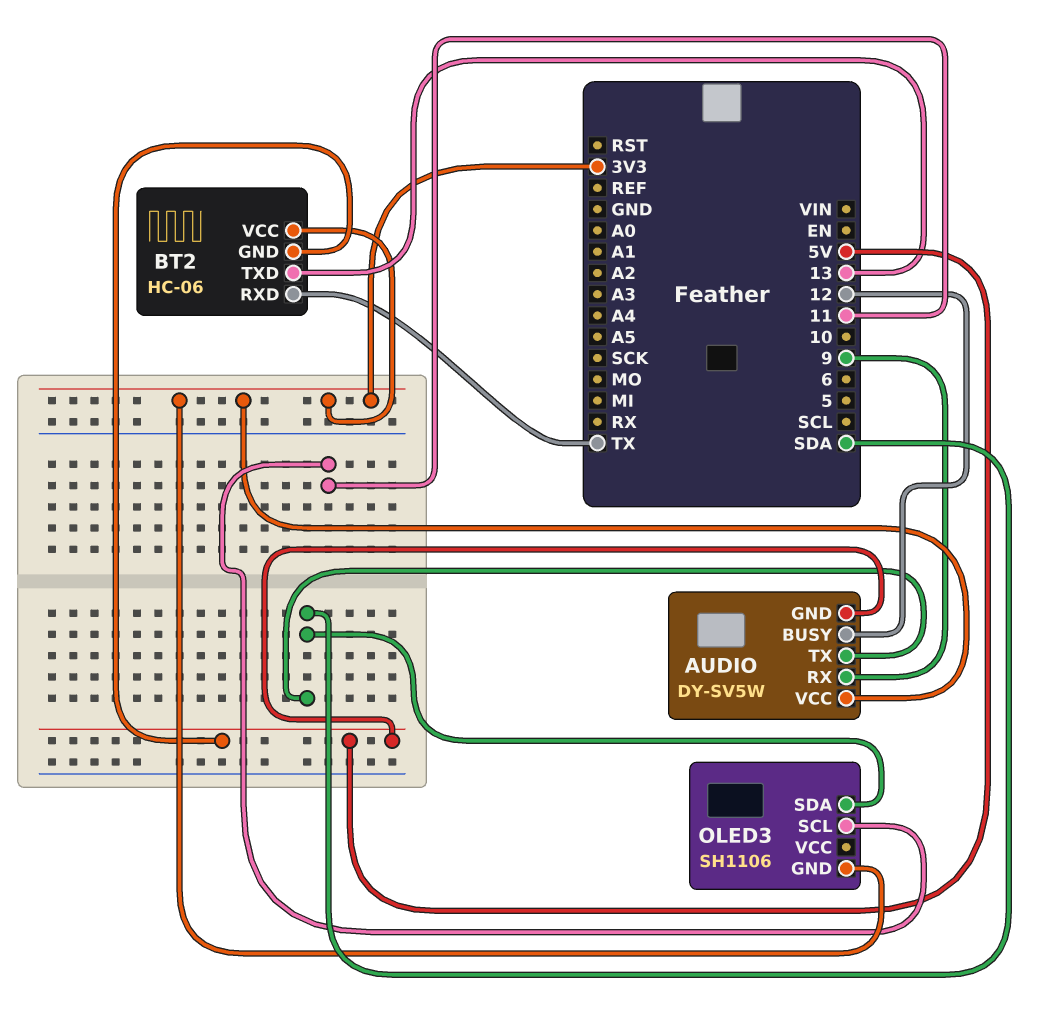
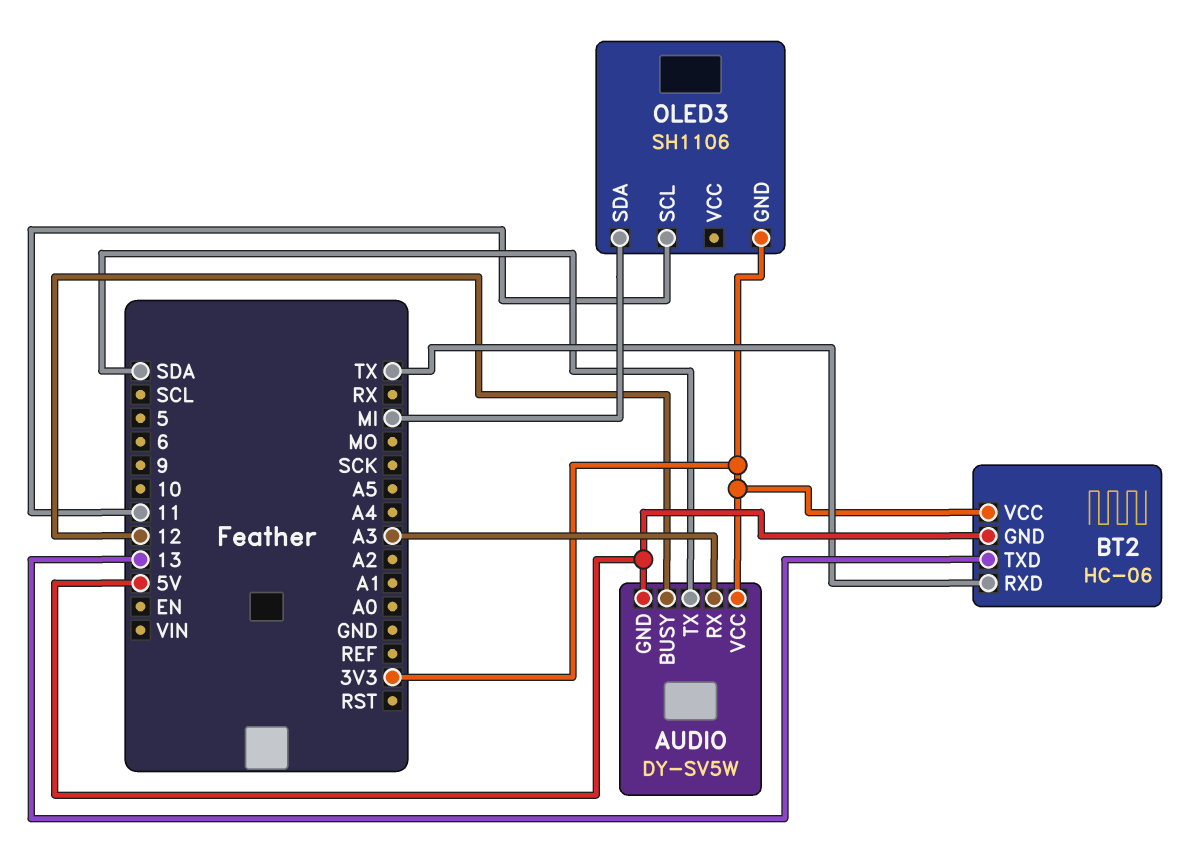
AUDIO pin RX: 9 -> A3
OLED3 pin SDA: SDA -> MI

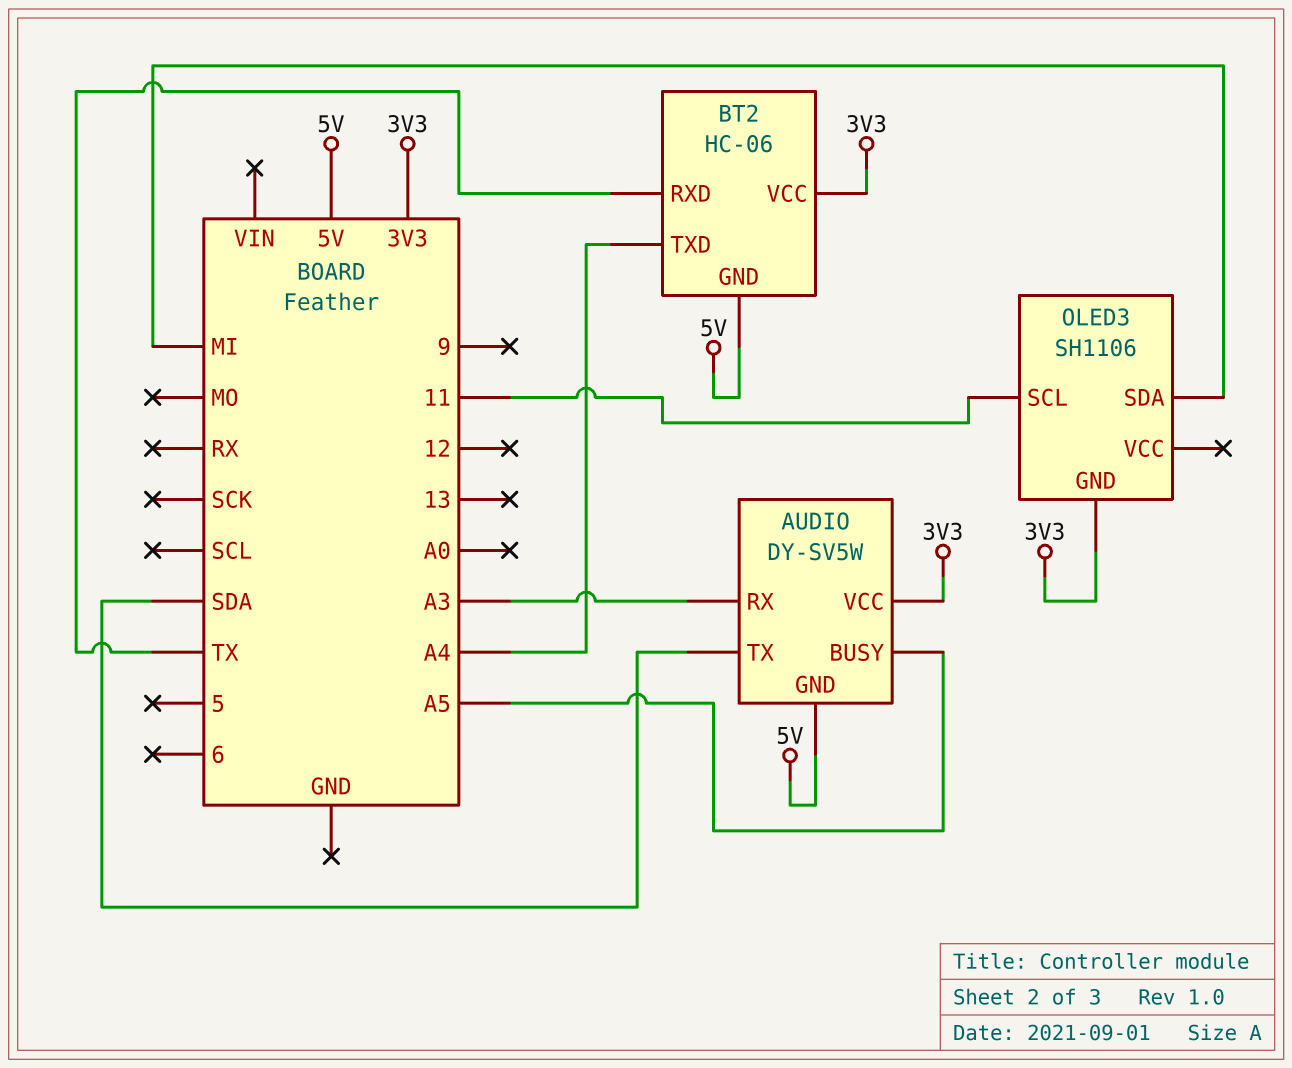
AUDIO pin BUSY: 12 -> A5
BT2 pin TXD: 13 -> A4

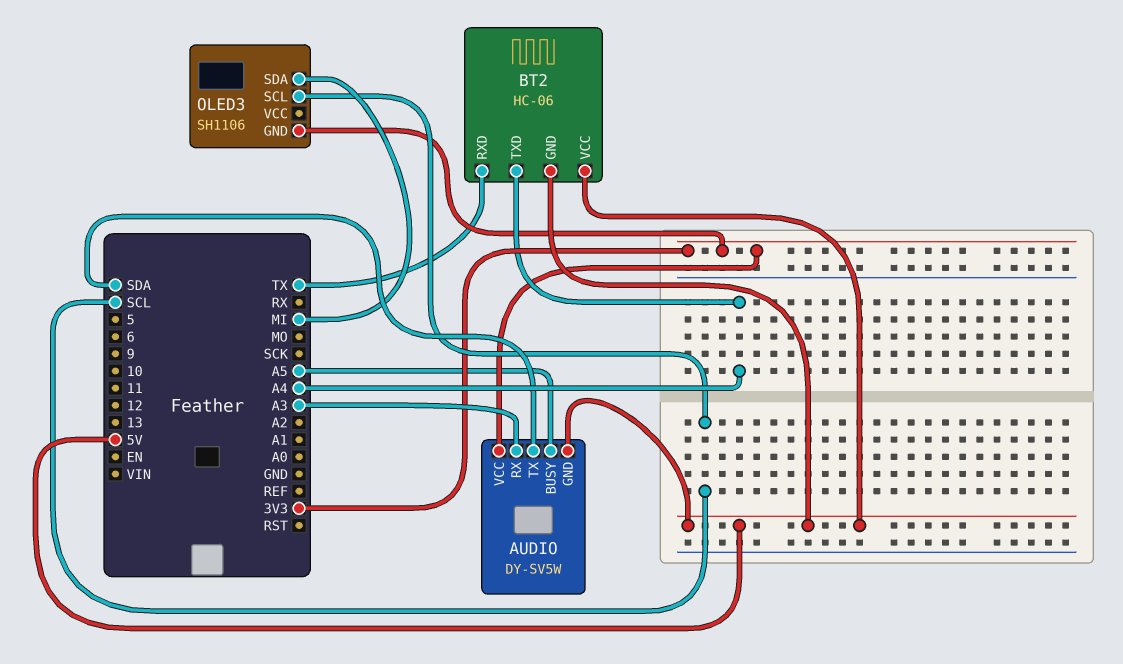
BT2 pin VCC: 3V3 -> 5V
OLED3 pin SCL: 11 -> SCL

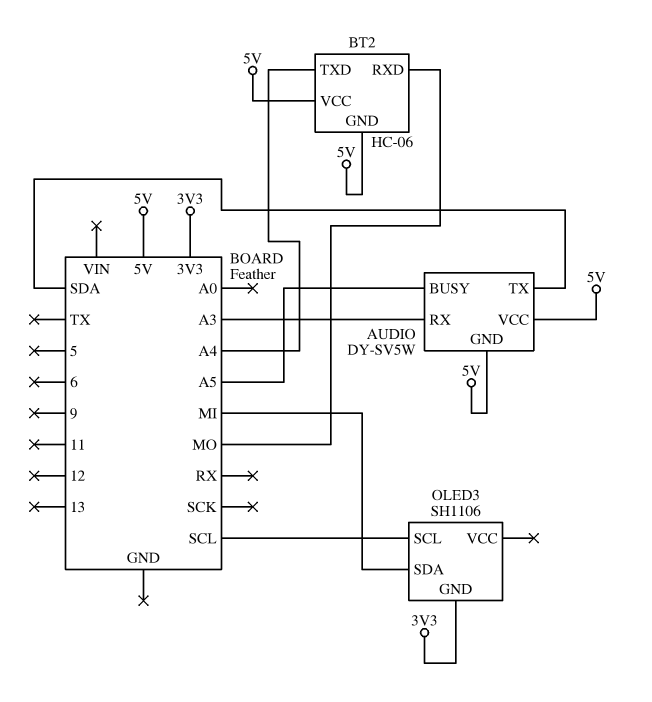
AUDIO pin VCC: 3V3 -> 5V
BT2 pin RXD: TX -> MO

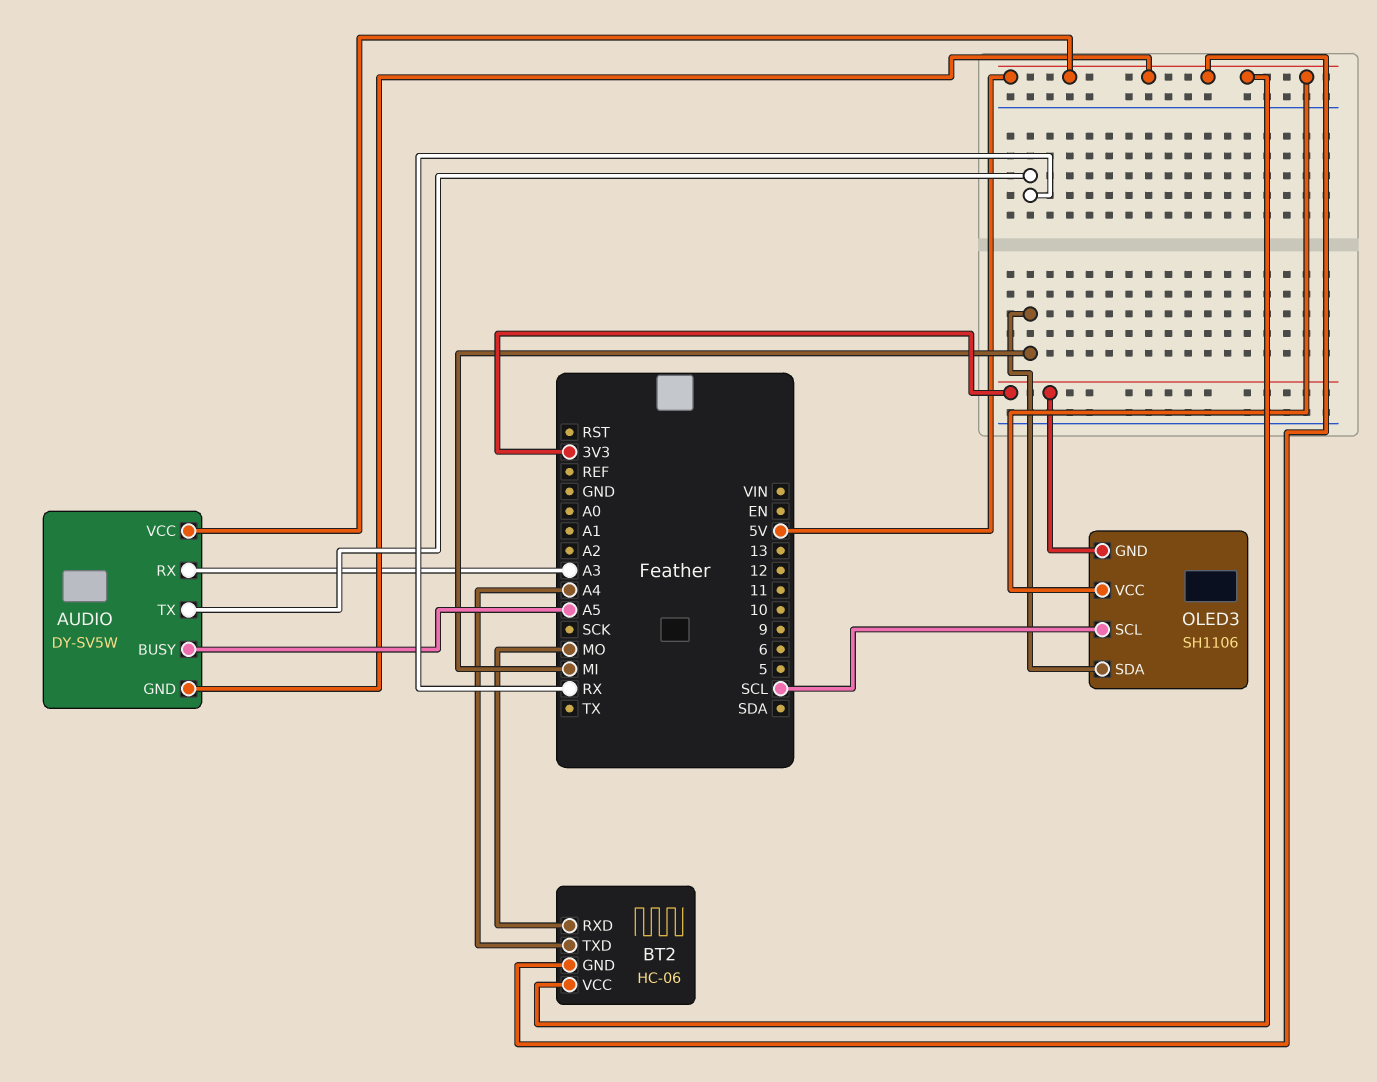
AUDIO pin TX: SDA -> RX
OLED3 pin VCC: none -> 5V

